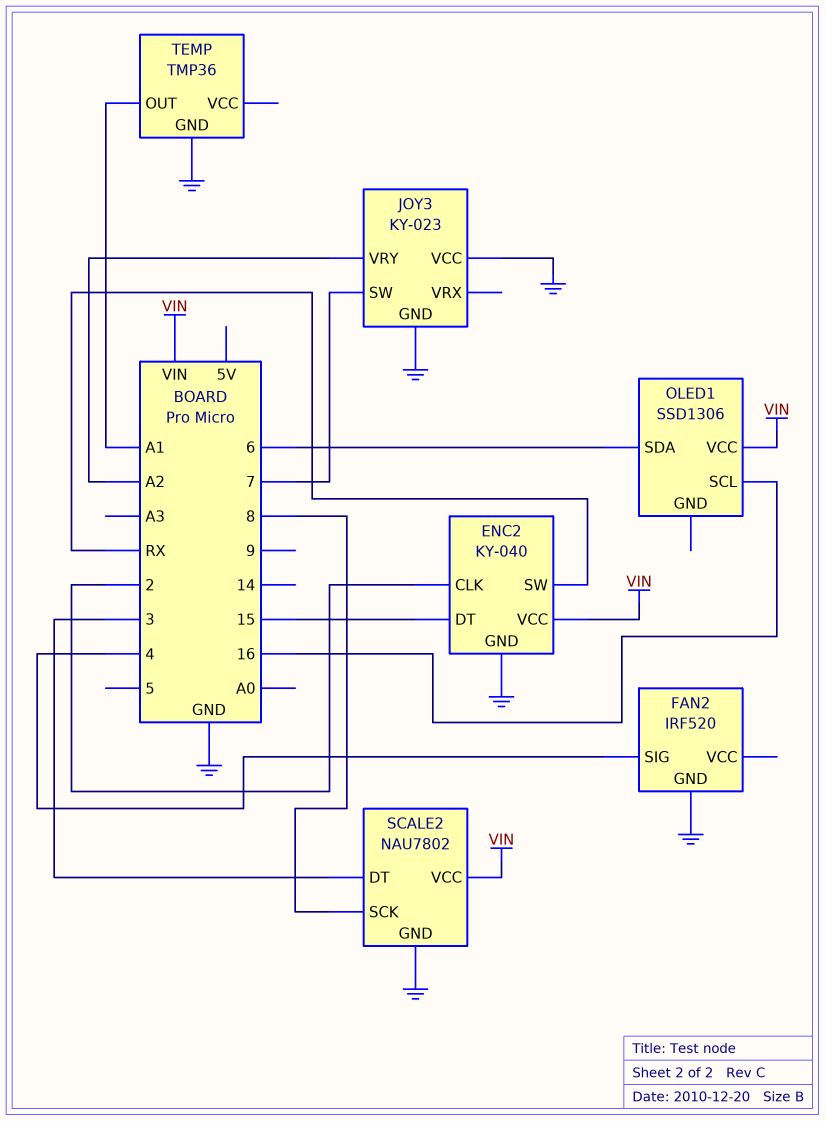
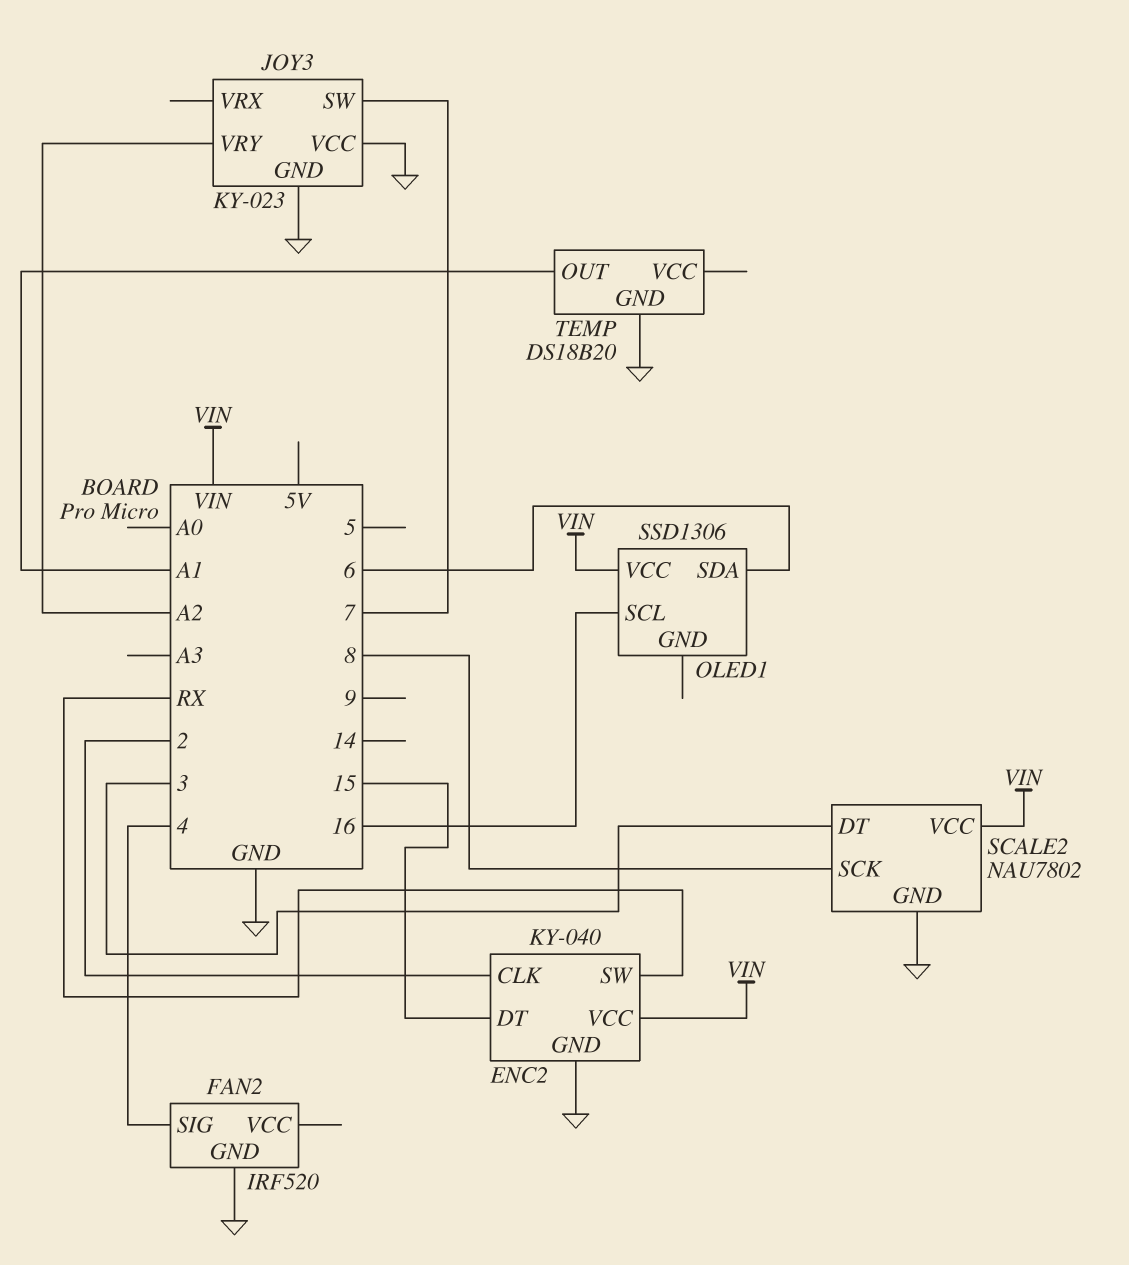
TEMP: TMP36 -> DS18B20

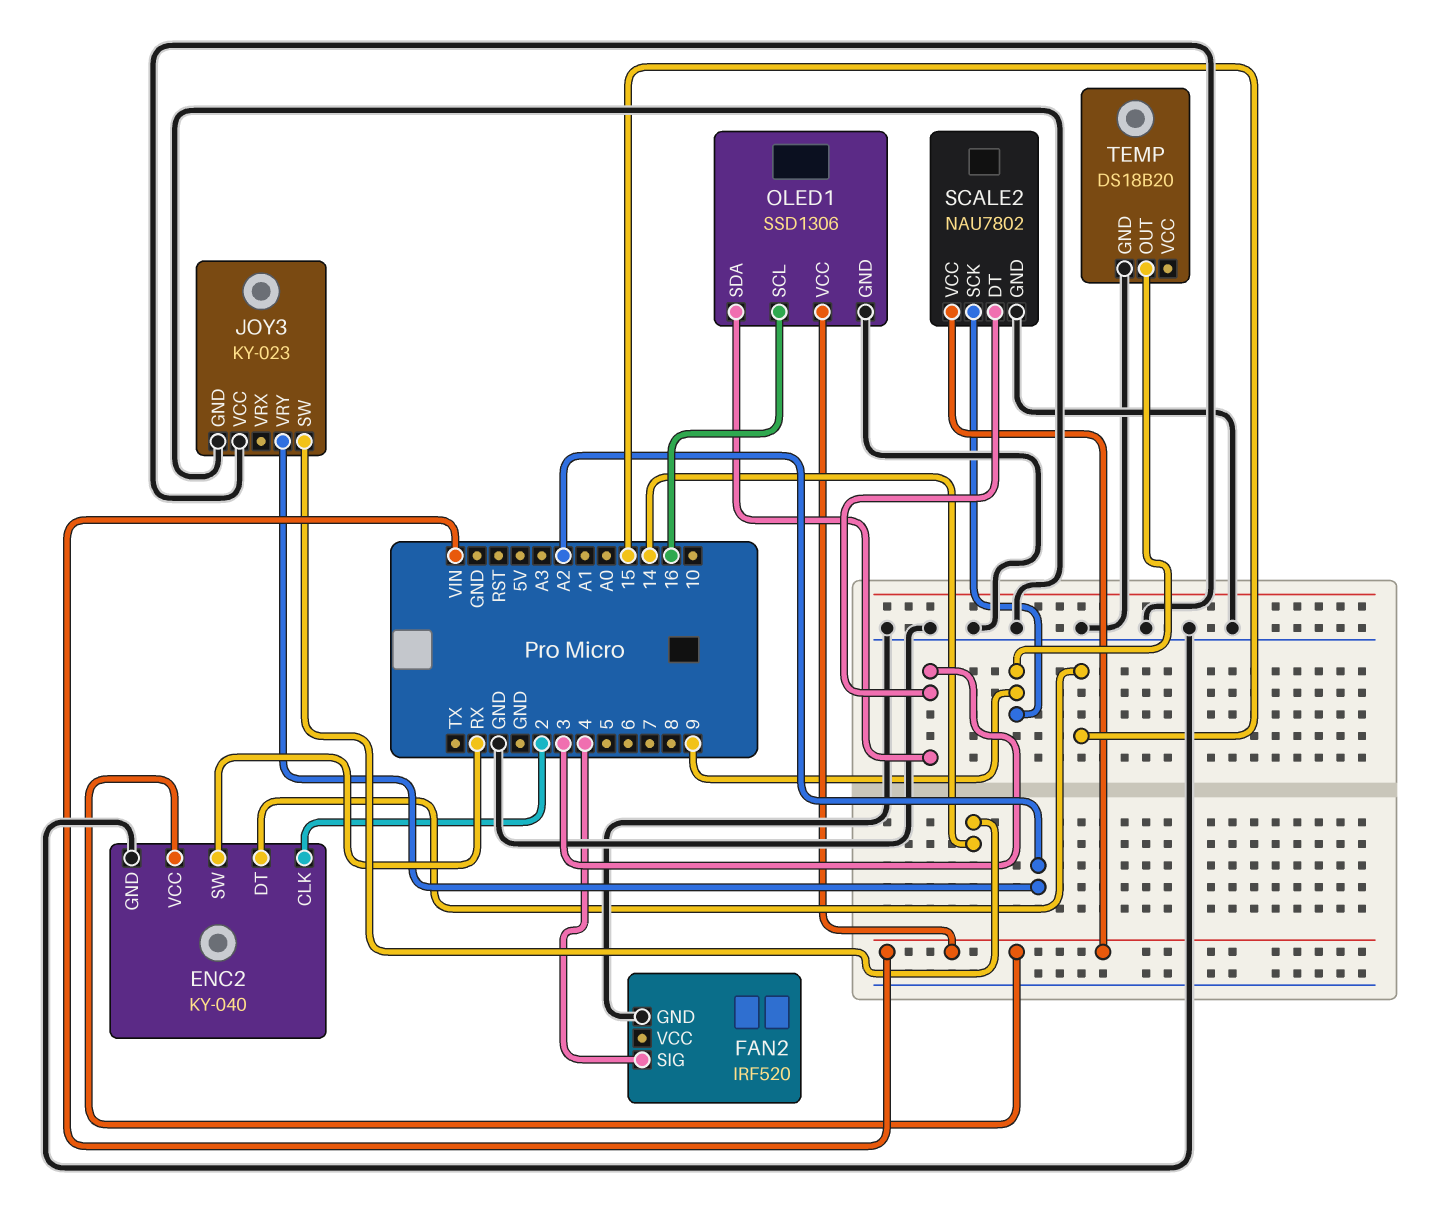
JOY3 pin SW: 7 -> 14
OLED1 pin GND: none -> GND
OLED1 pin SDA: 6 -> 3
SCALE2 pin SCK: 8 -> 9
TEMP pin OUT: A1 -> 9

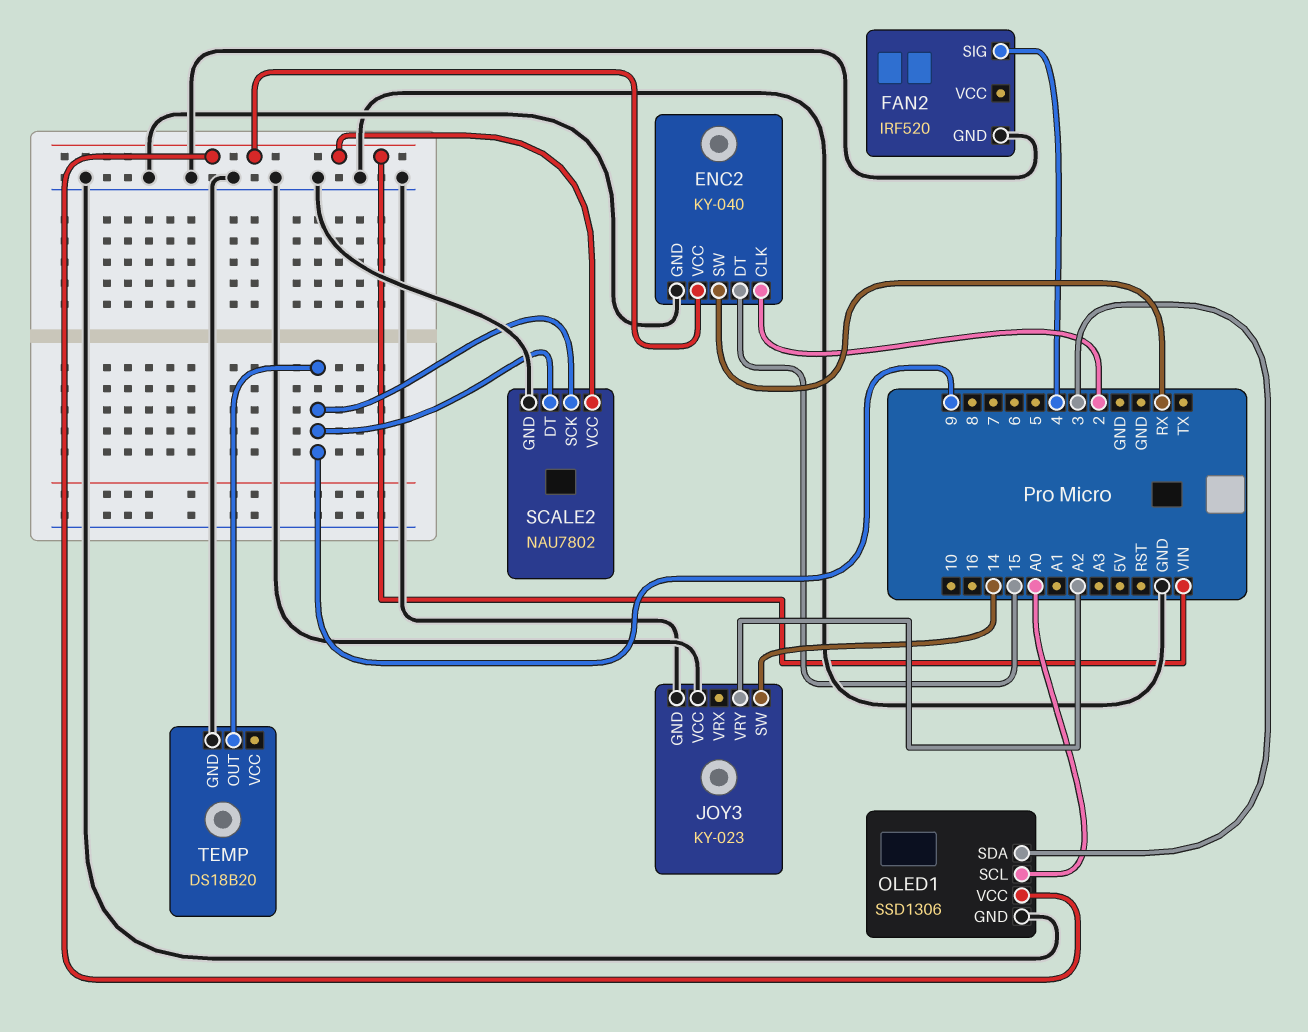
OLED1 pin SCL: 16 -> A0
SCALE2 pin DT: 3 -> 9

